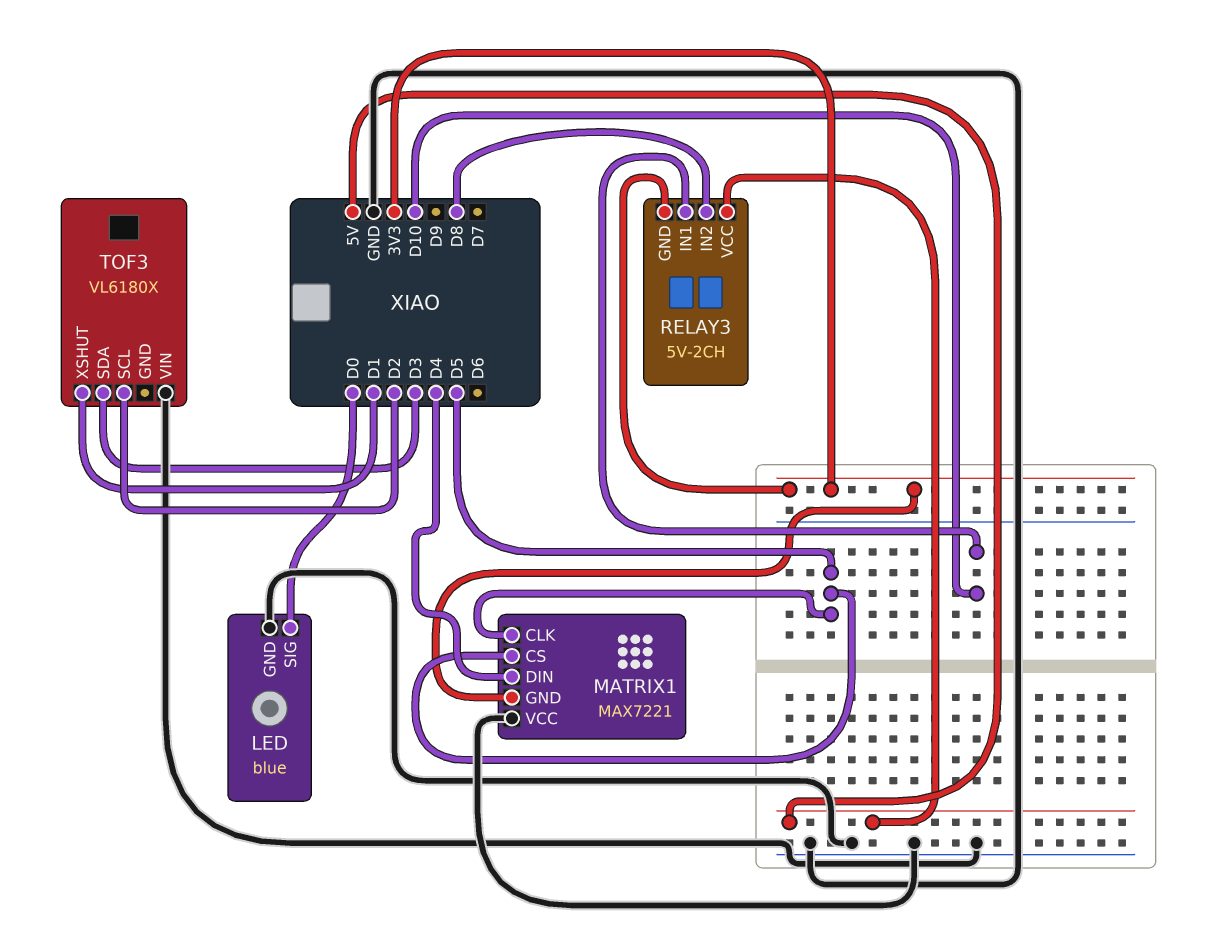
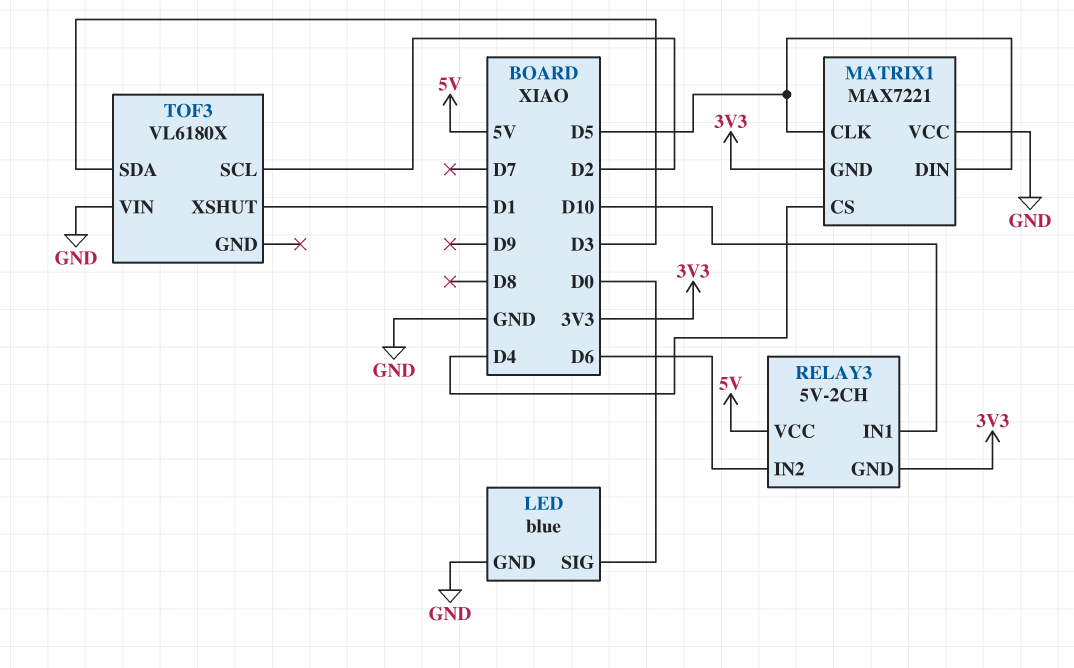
MATRIX1 pin CS: D5 -> D4
MATRIX1 pin DIN: D4 -> D5
RELAY3 pin IN2: D8 -> D6

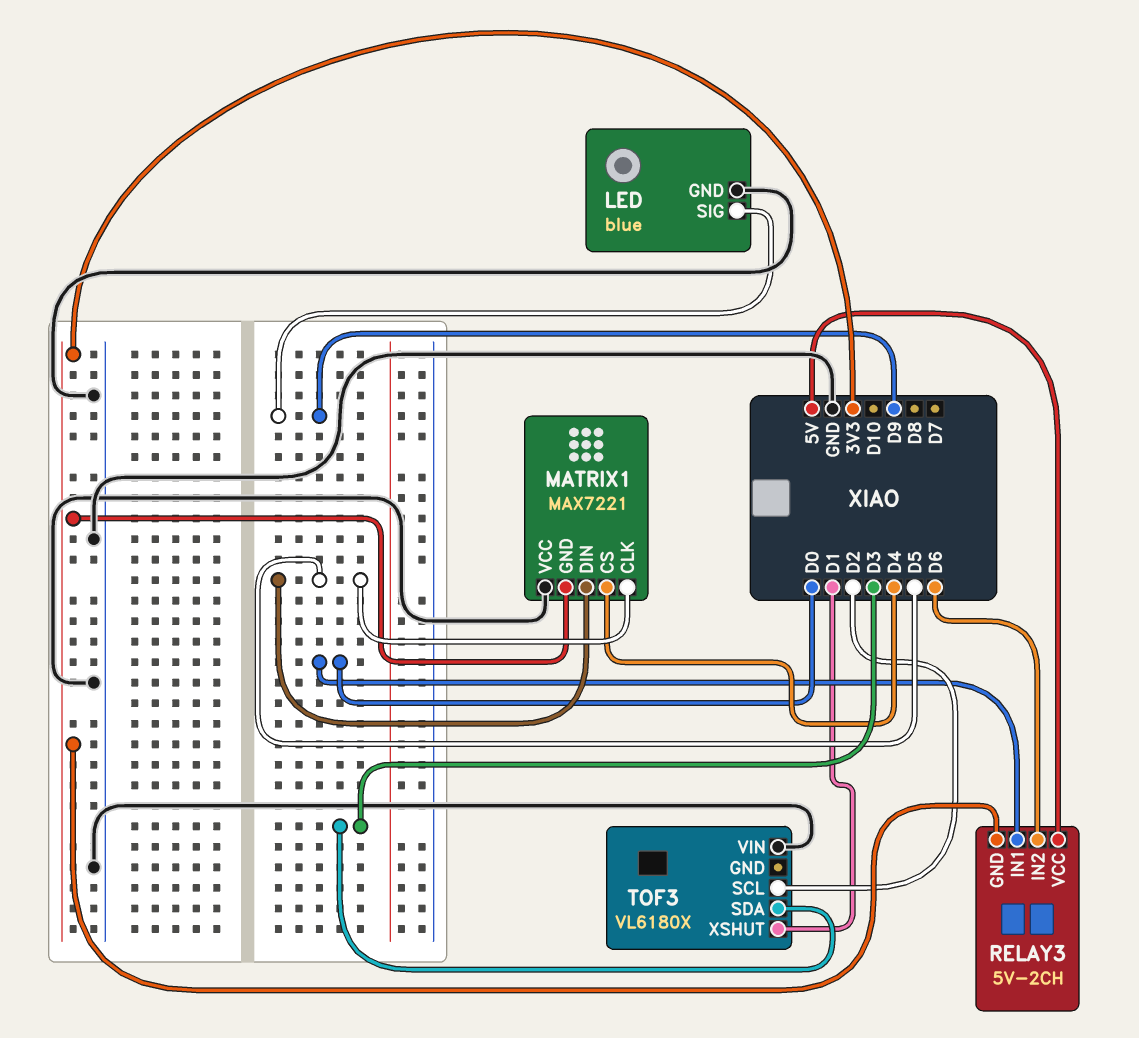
LED pin SIG: D0 -> D9
RELAY3 pin IN1: D10 -> D0

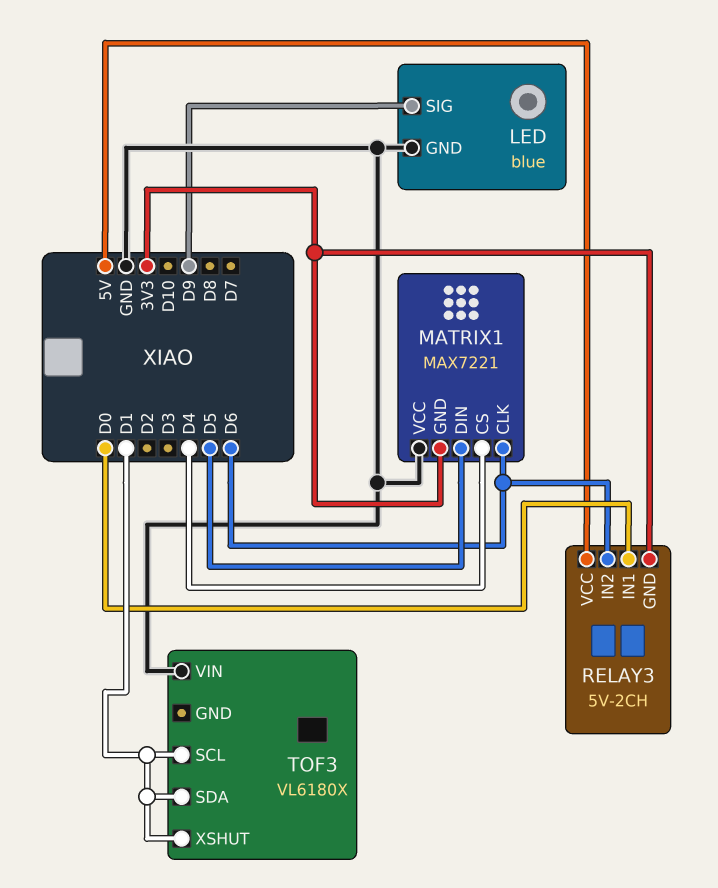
MATRIX1 pin CLK: D5 -> D6
TOF3 pin SCL: D2 -> D1
TOF3 pin SDA: D3 -> D1

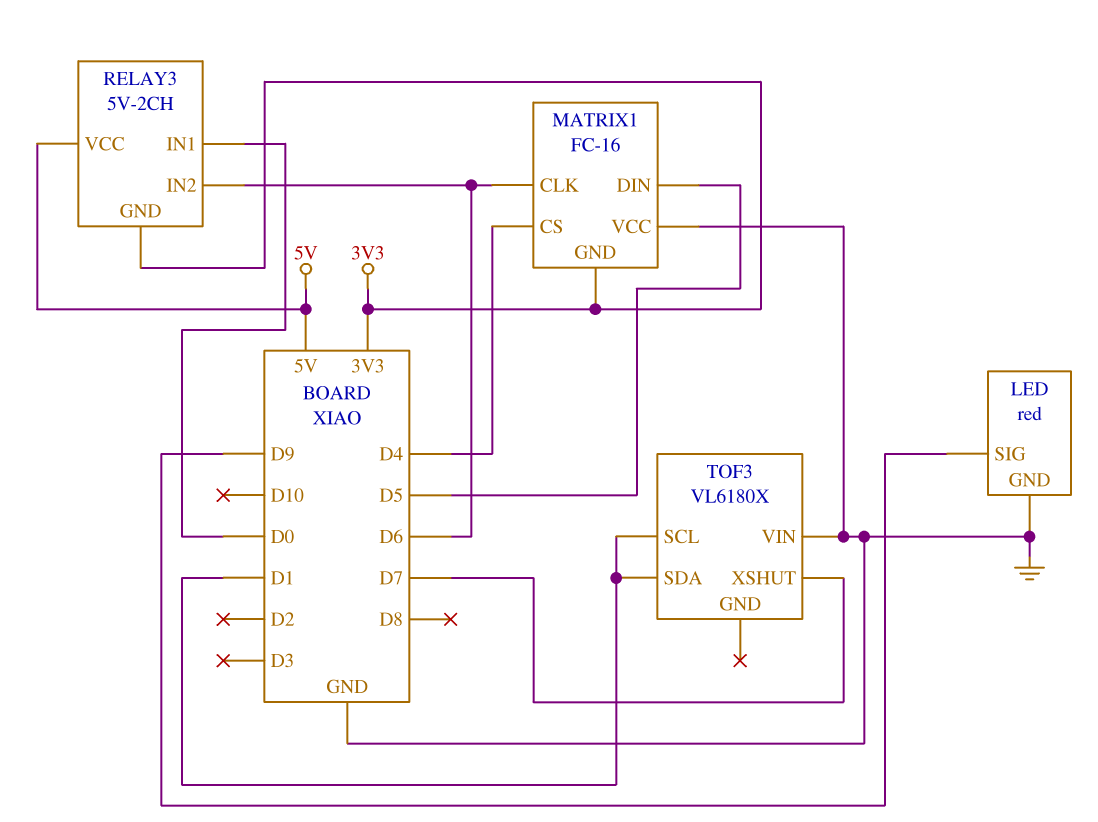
LED: blue -> red
MATRIX1: MAX7221 -> FC-16
TOF3 pin XSHUT: D1 -> D7

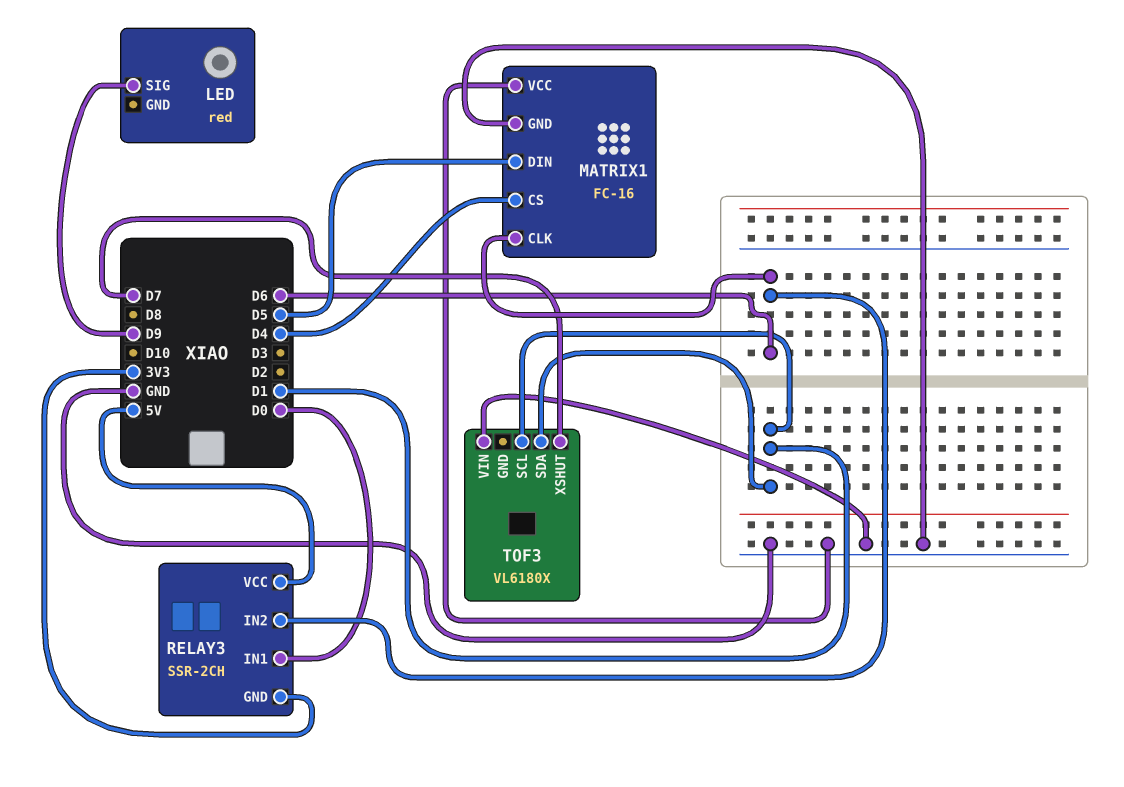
LED pin GND: GND -> none
MATRIX1 pin GND: 3V3 -> GND
RELAY3: 5V-2CH -> SSR-2CH

